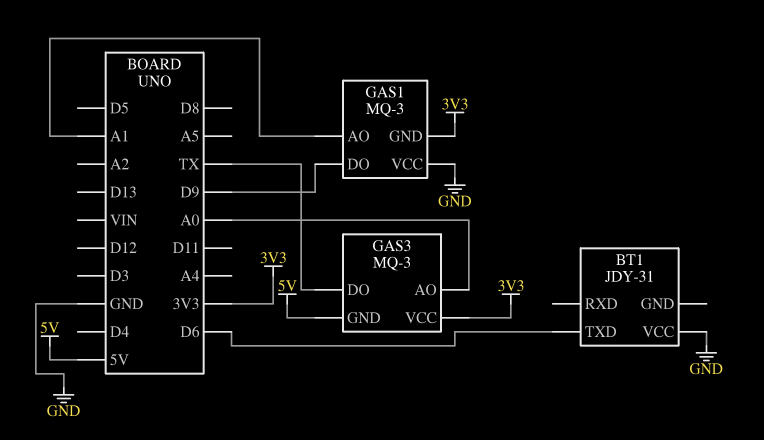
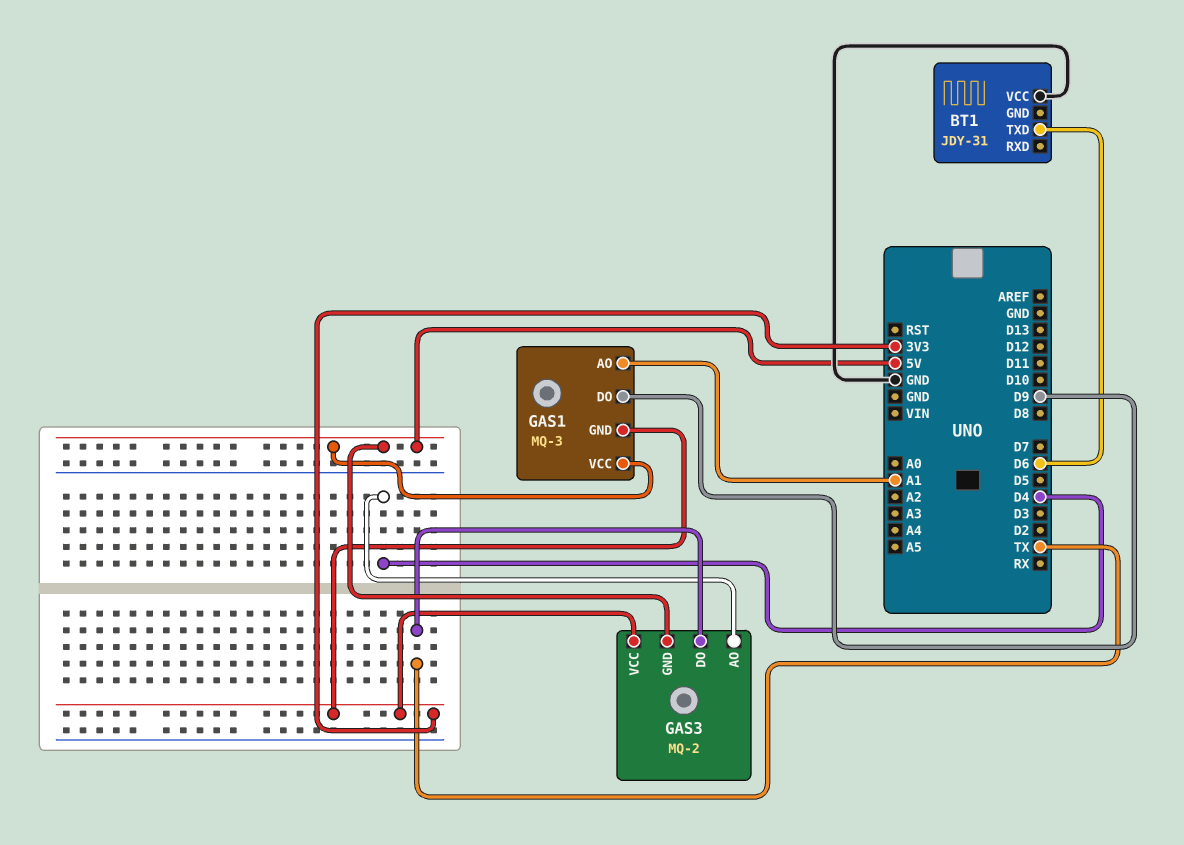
GAS1 pin VCC: GND -> 5V
GAS3: MQ-3 -> MQ-2
GAS3 pin AO: A0 -> D4

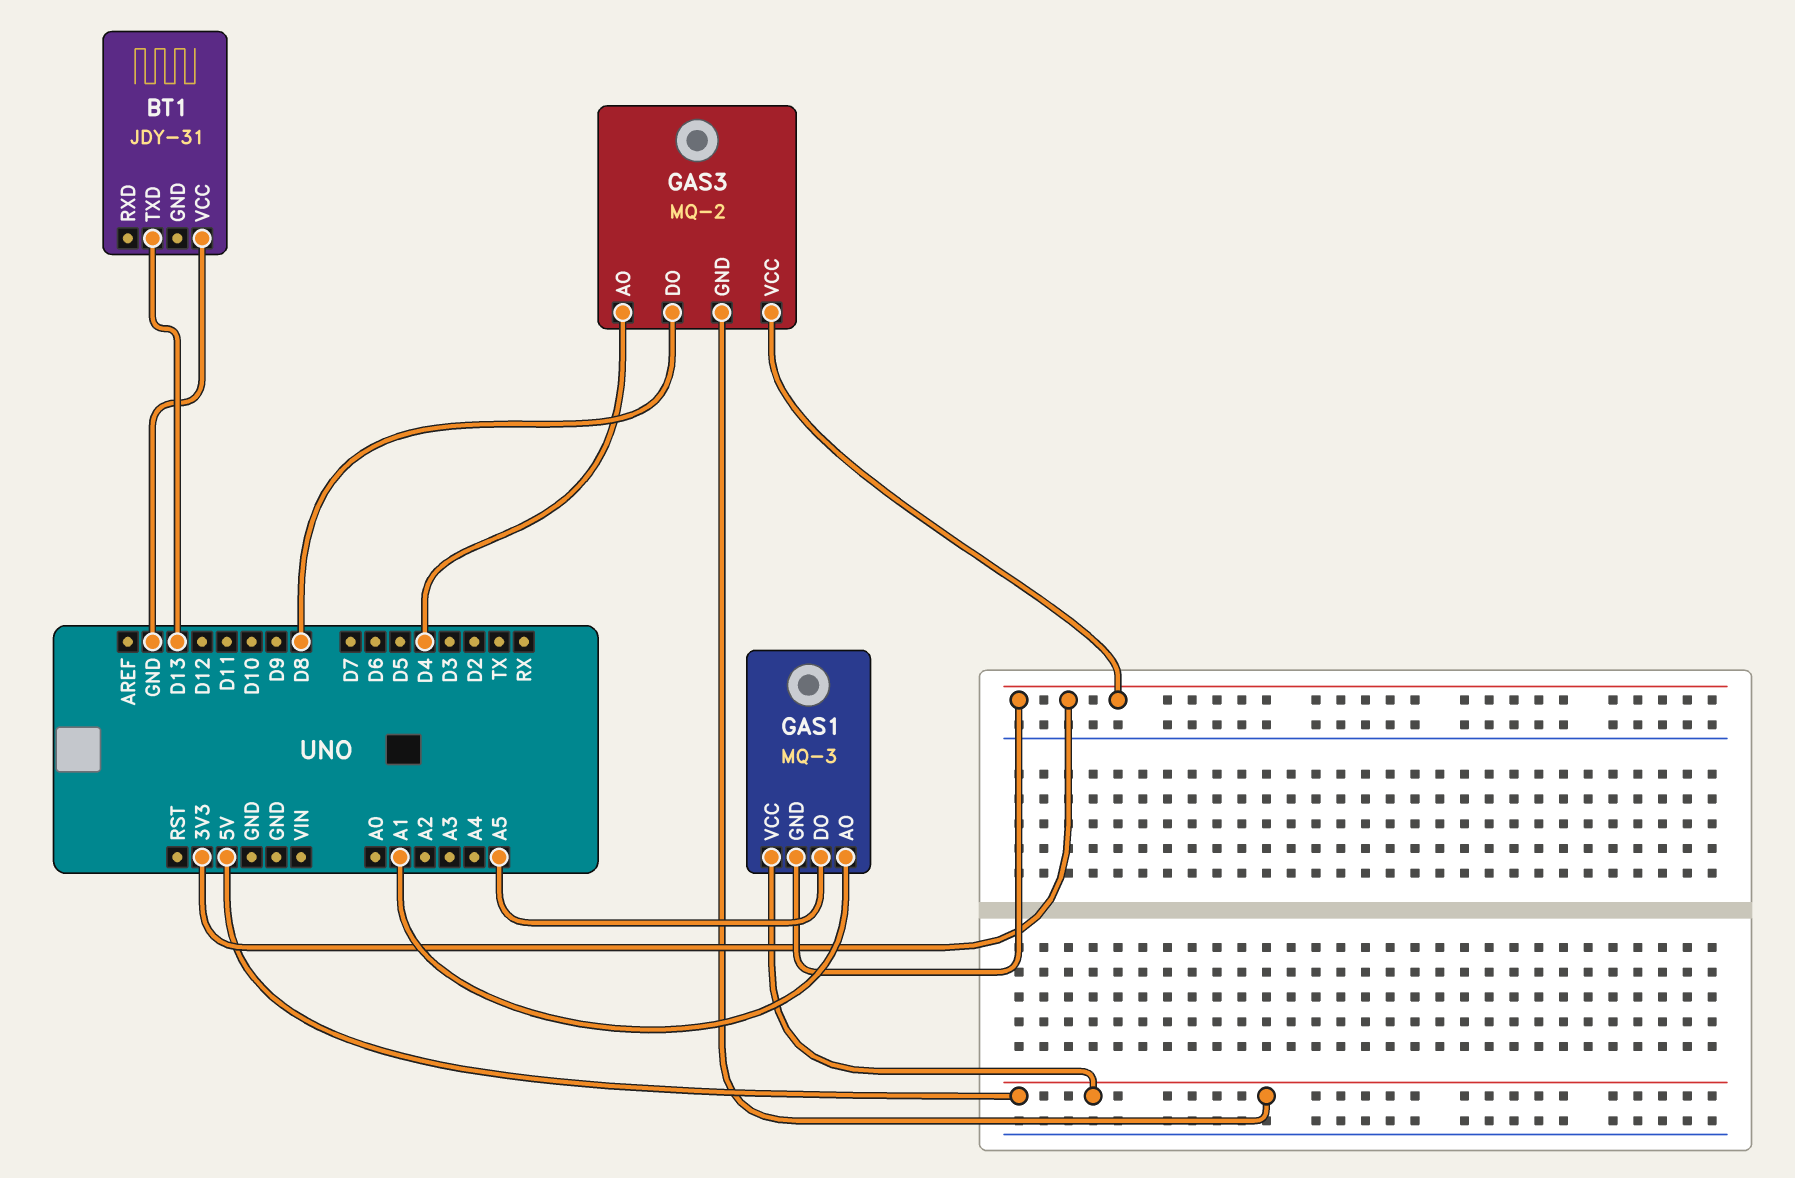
BT1 pin TXD: D6 -> D13
GAS1 pin DO: D9 -> A5
GAS3 pin DO: TX -> D8

